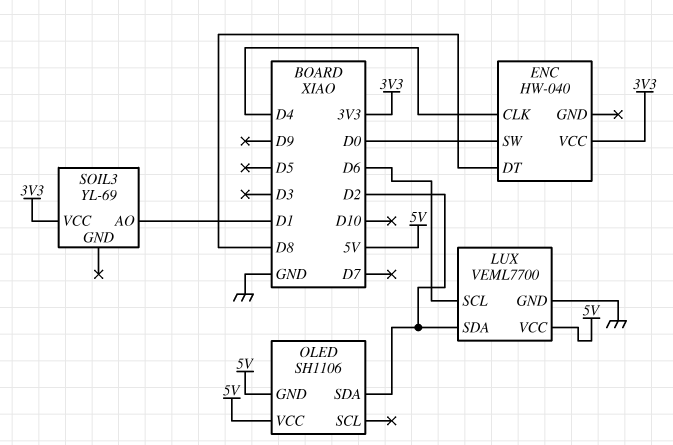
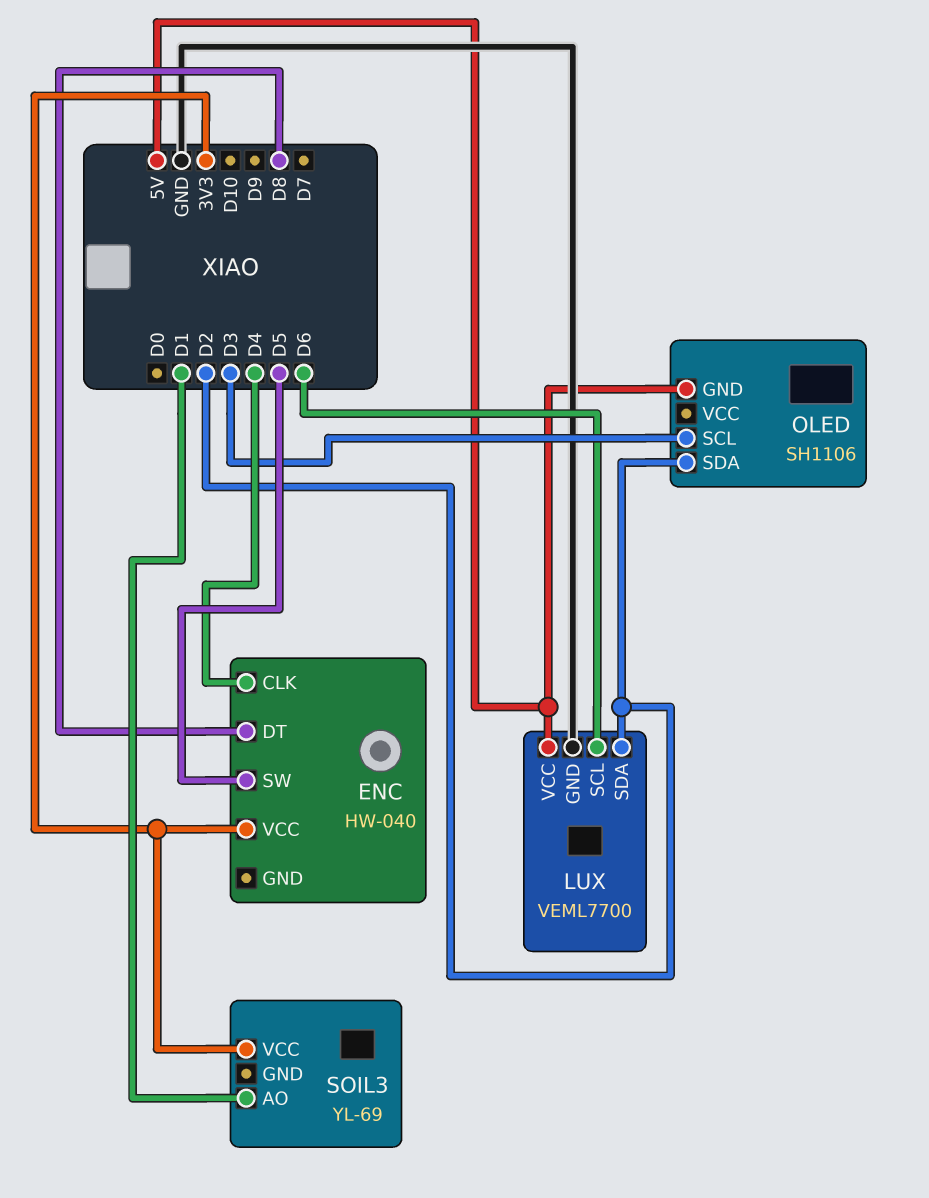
ENC pin SW: D0 -> D5
OLED pin SCL: none -> D3
OLED pin VCC: 5V -> none

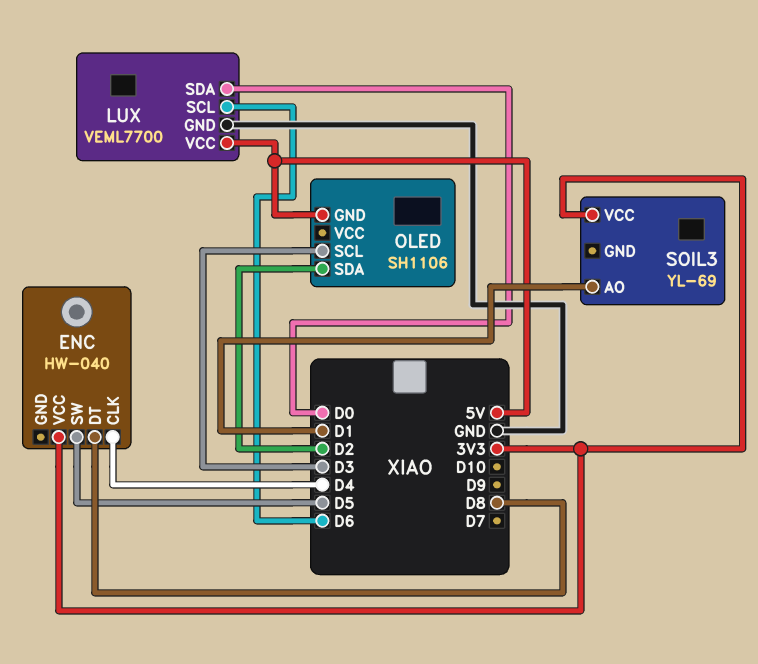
LUX pin SDA: D2 -> D0

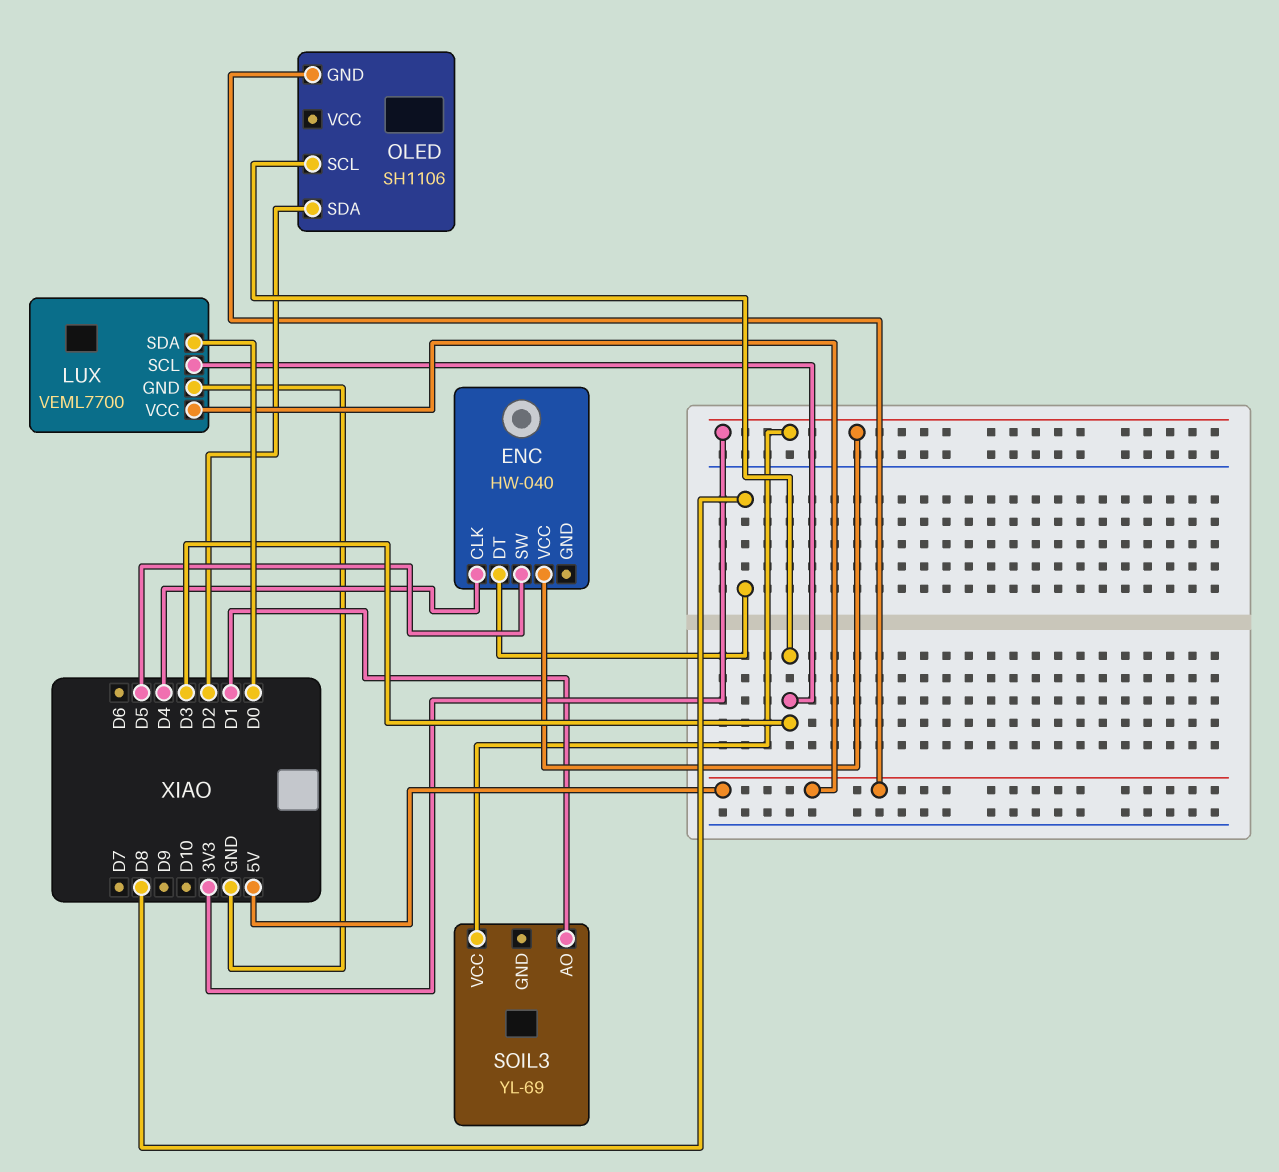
LUX pin SCL: D6 -> D3

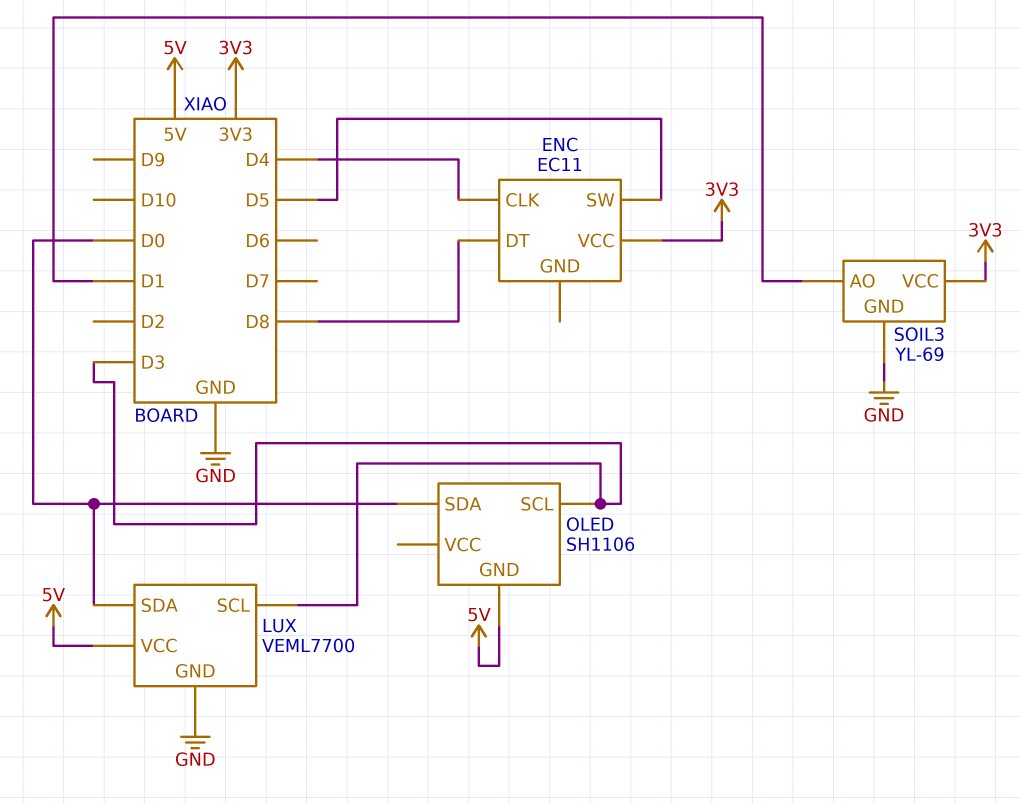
ENC: HW-040 -> EC11
OLED pin SDA: D2 -> D0
SOIL3 pin GND: none -> GND

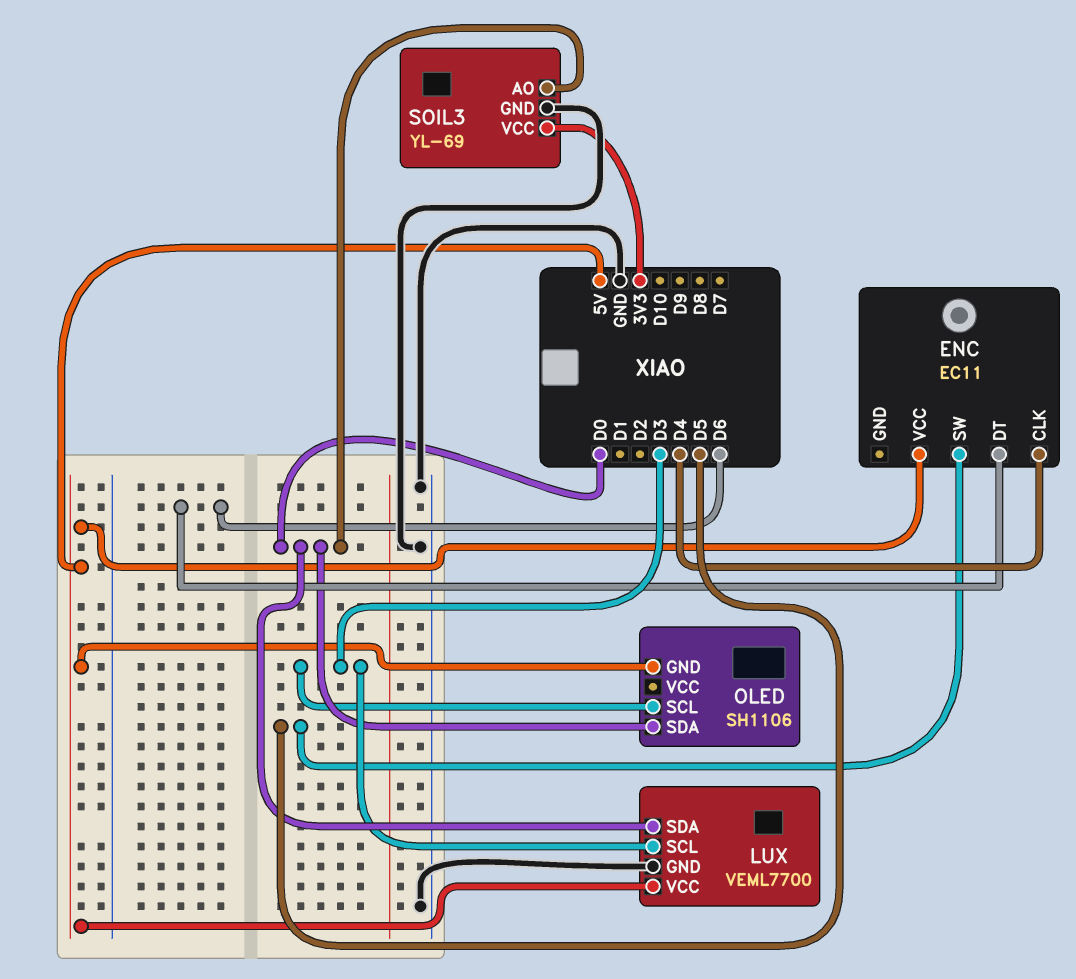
ENC pin DT: D8 -> D6
ENC pin VCC: 3V3 -> 5V
SOIL3 pin AO: D1 -> D0

